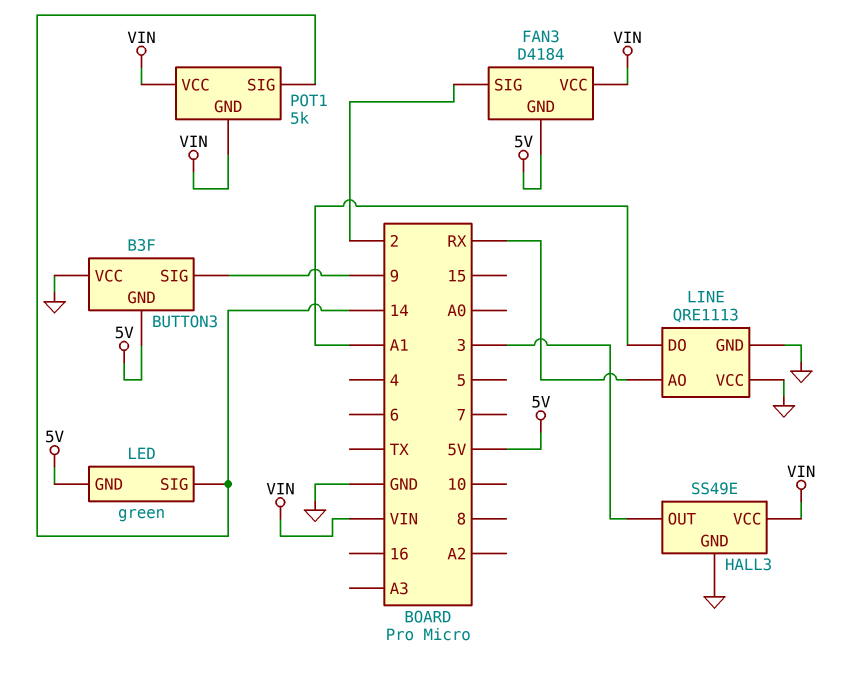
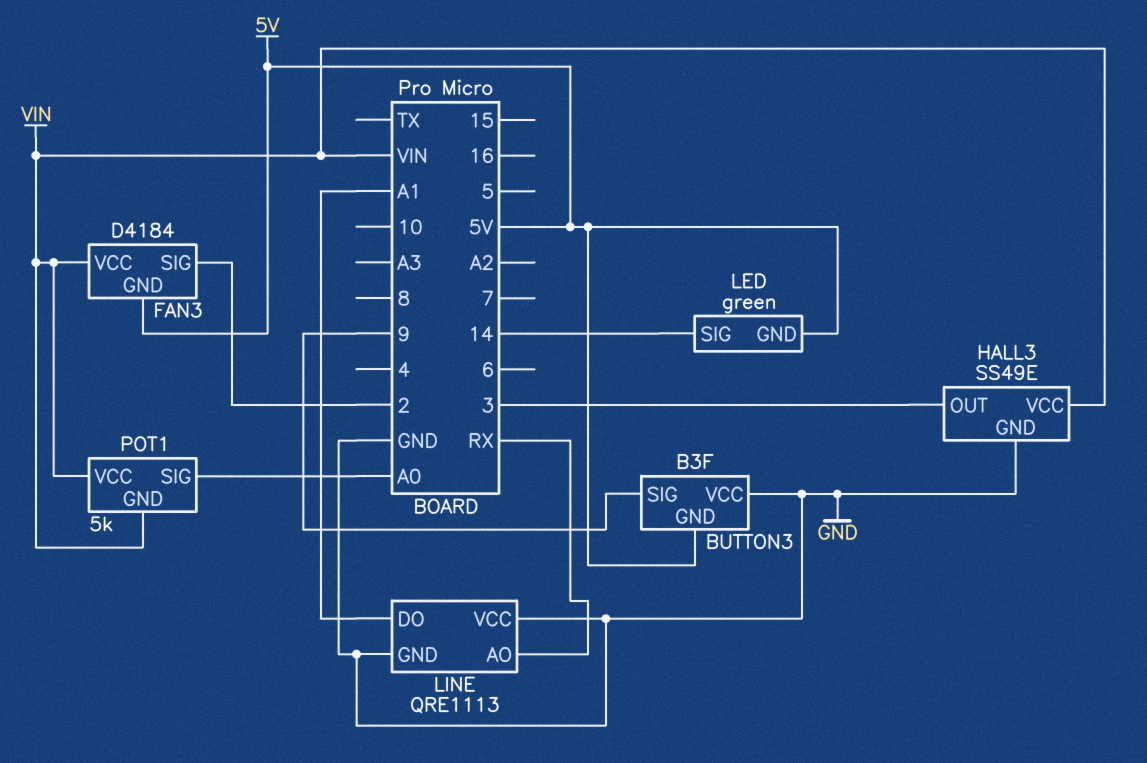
POT1 pin SIG: 14 -> A0

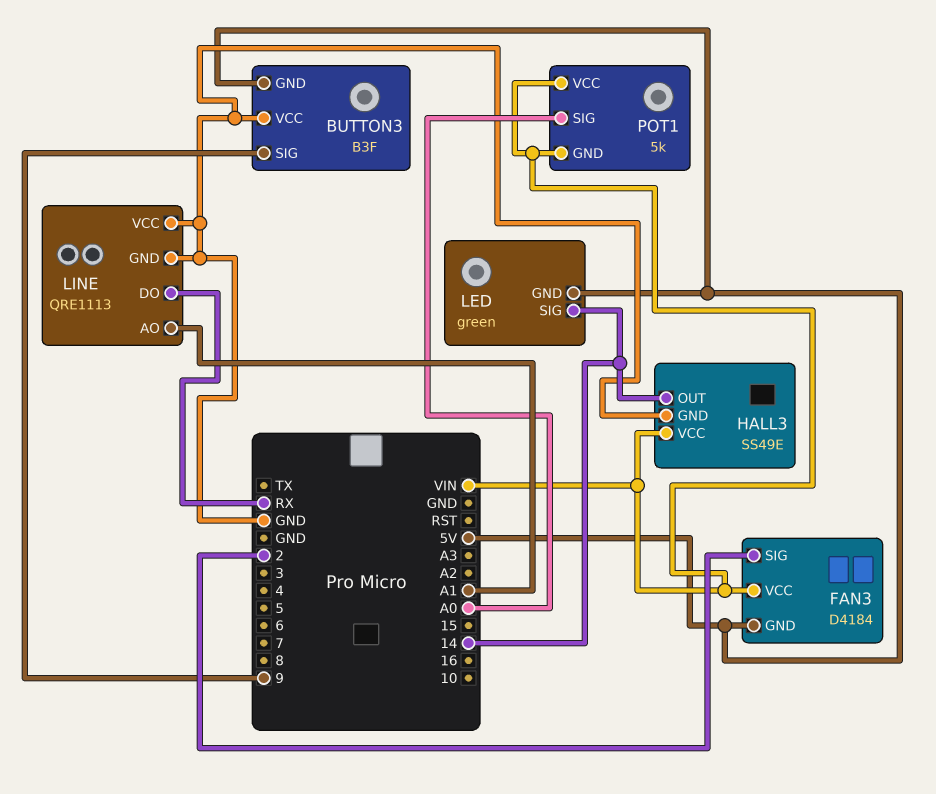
HALL3 pin OUT: 3 -> 14
LINE pin AO: RX -> A1
LINE pin DO: A1 -> RX

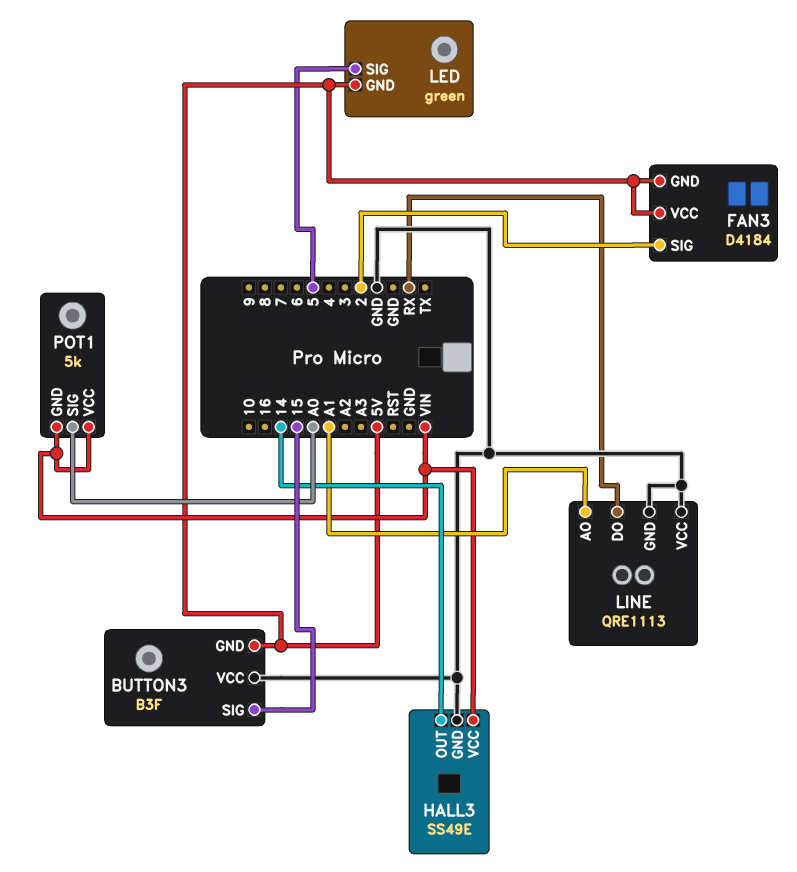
BUTTON3 pin SIG: 9 -> 15
FAN3 pin VCC: VIN -> 5V
LED pin SIG: 14 -> 5

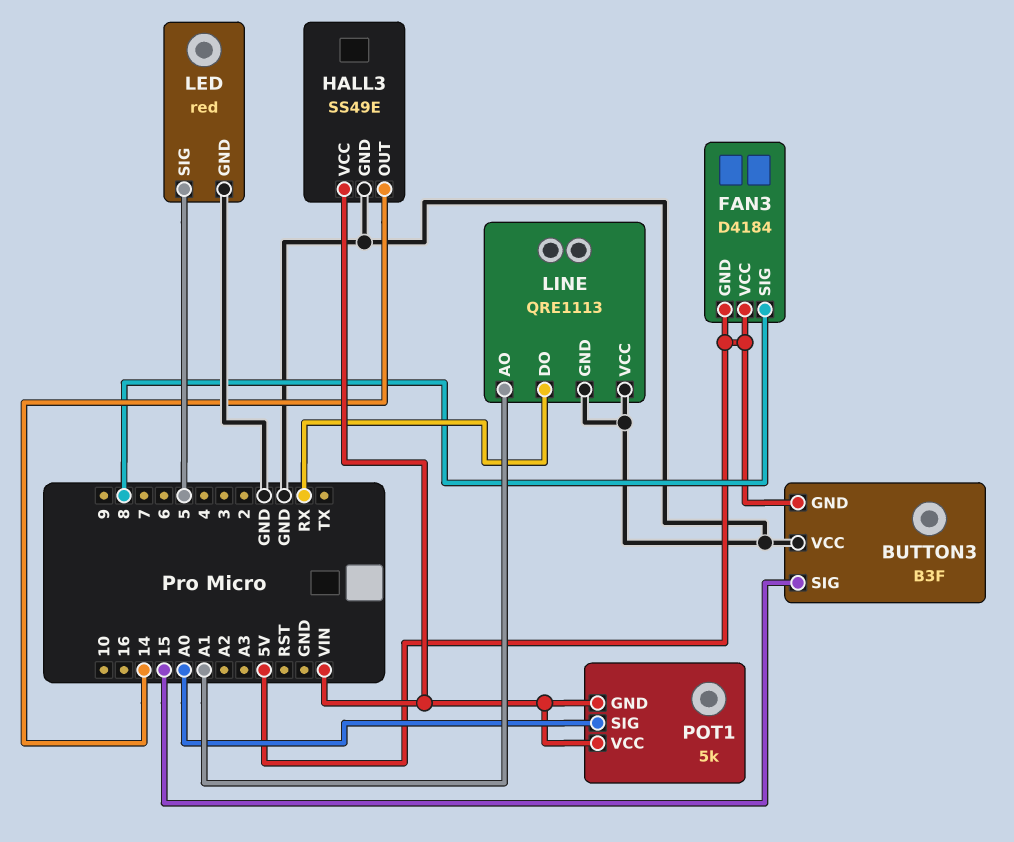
FAN3 pin SIG: 2 -> 8
LED: green -> red
LED pin GND: 5V -> GND

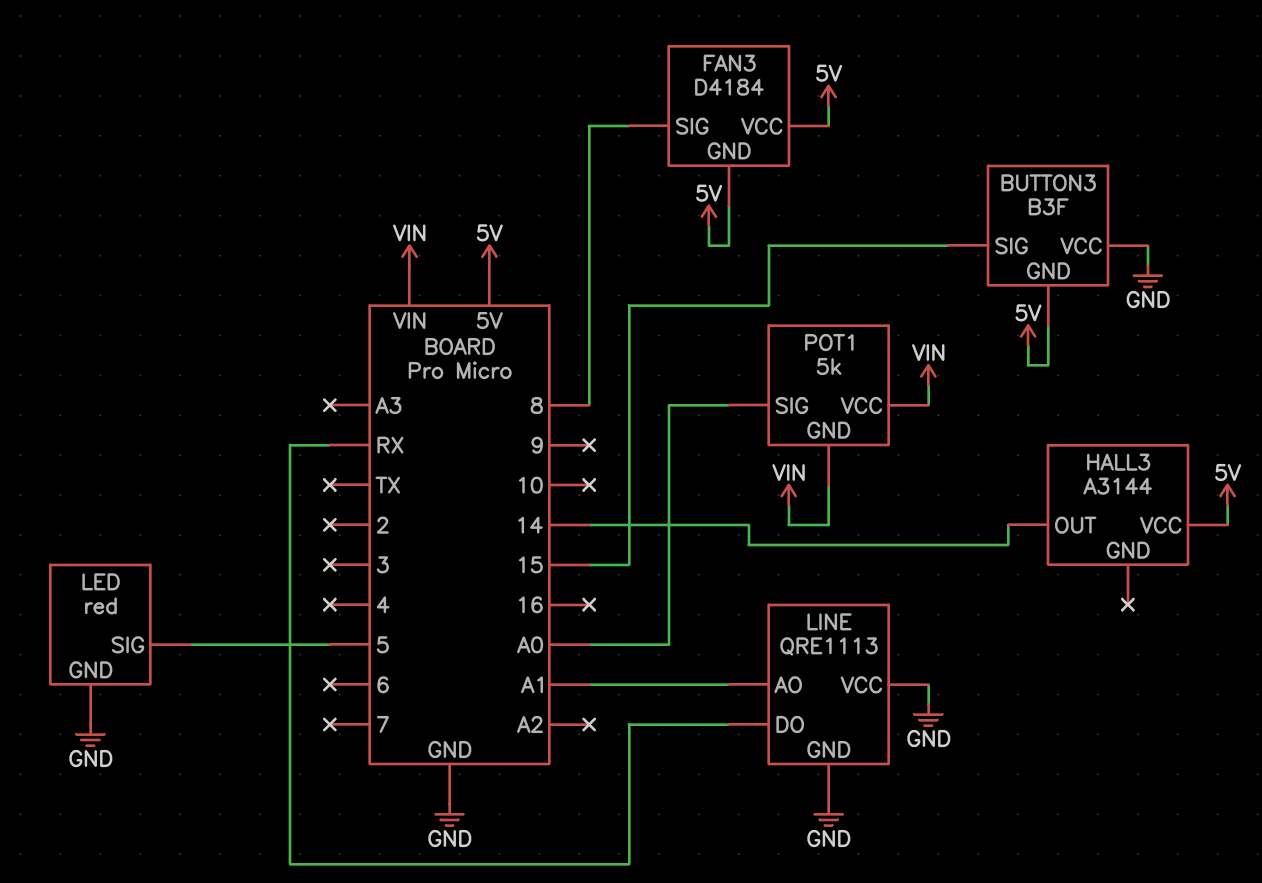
HALL3: SS49E -> A3144
HALL3 pin GND: GND -> none
HALL3 pin VCC: VIN -> 5V

